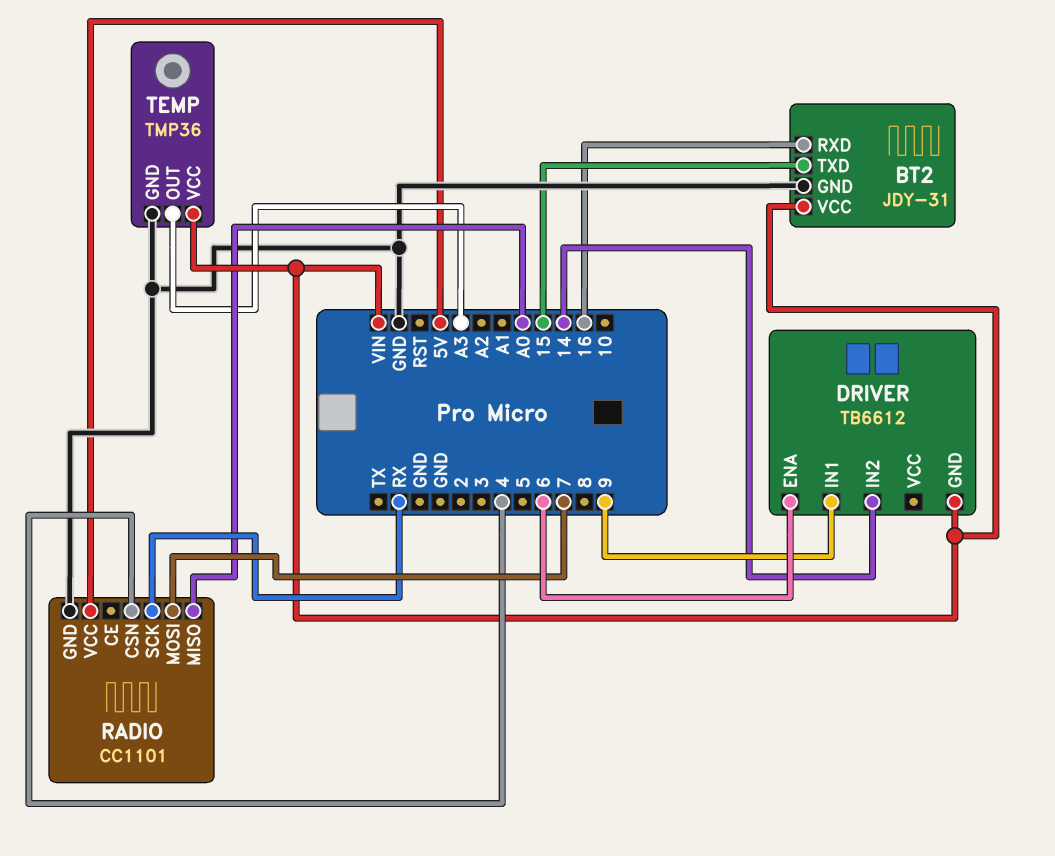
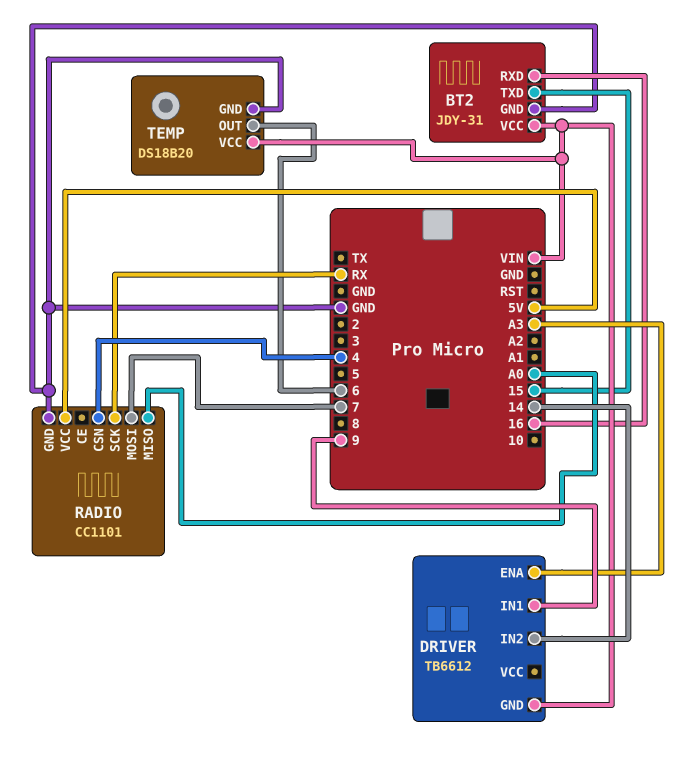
DRIVER pin ENA: 6 -> A3
TEMP: TMP36 -> DS18B20
TEMP pin OUT: A3 -> 6

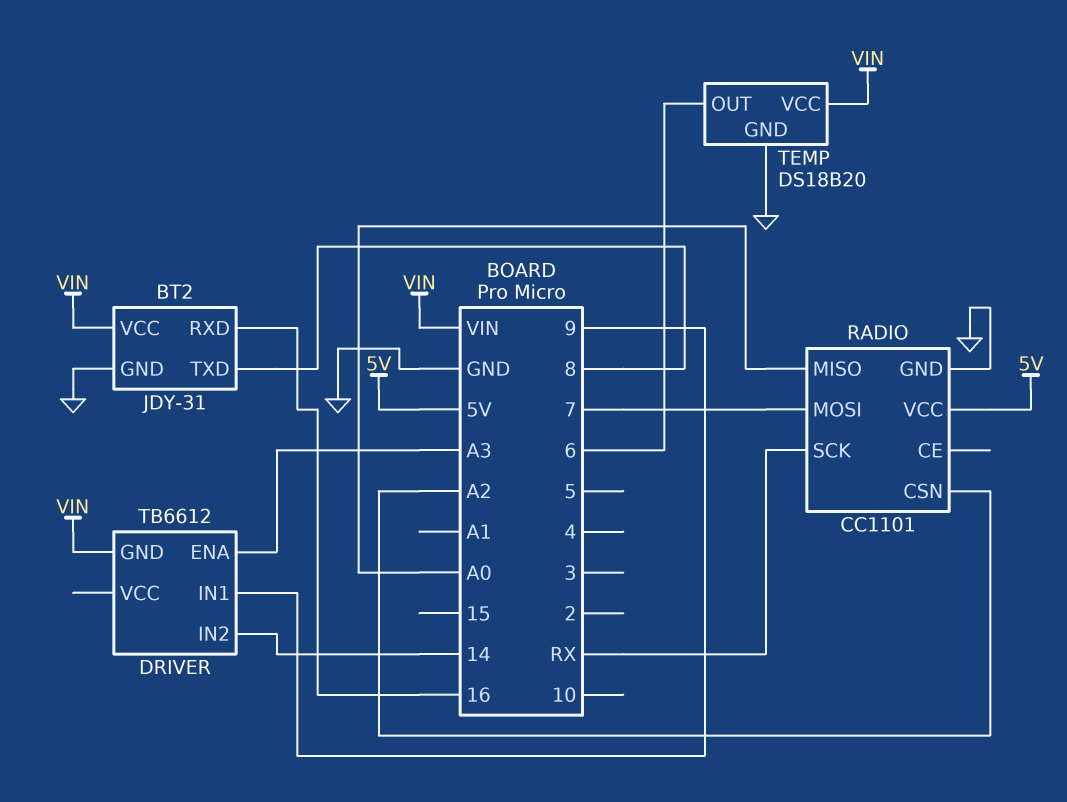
BT2 pin TXD: 15 -> 8
RADIO pin CSN: 4 -> A2

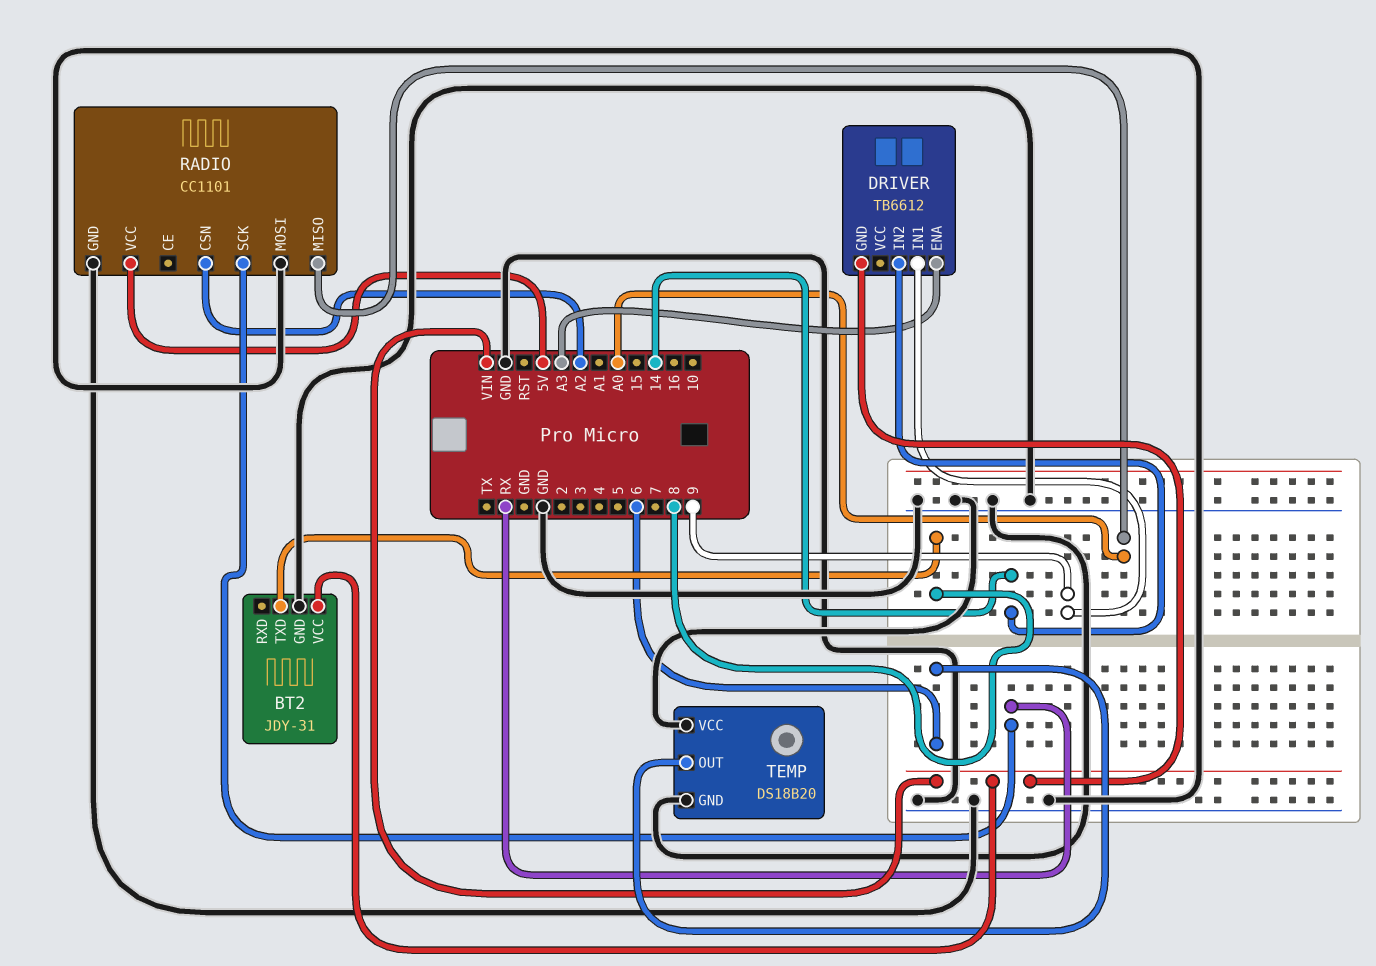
BT2 pin RXD: 16 -> none
RADIO pin MOSI: 7 -> GND
TEMP pin VCC: VIN -> GND

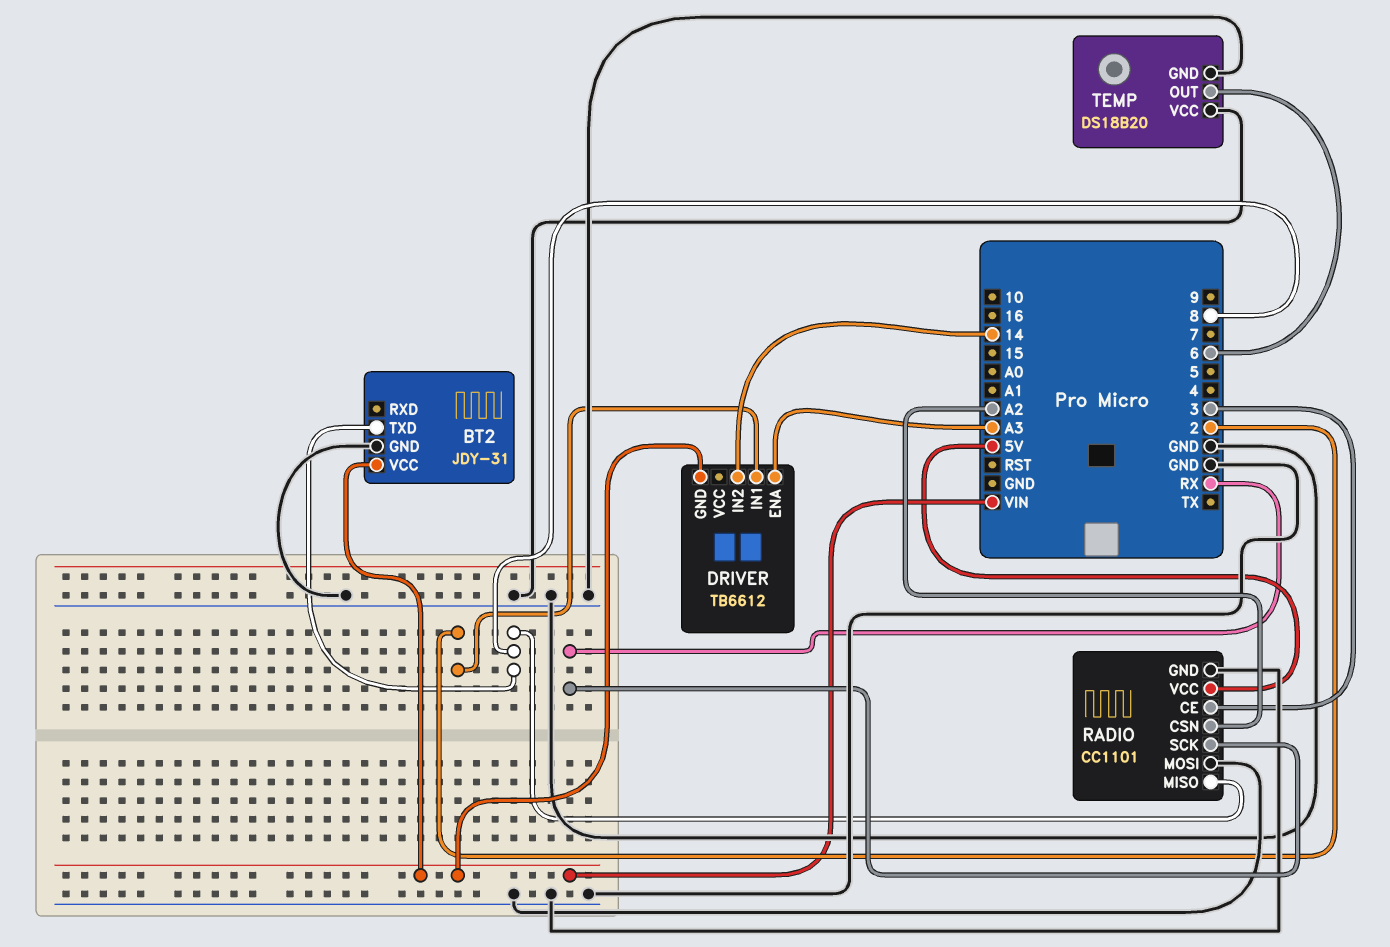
DRIVER pin IN1: 9 -> 2
RADIO pin CE: none -> 3
RADIO pin MISO: A0 -> 8

